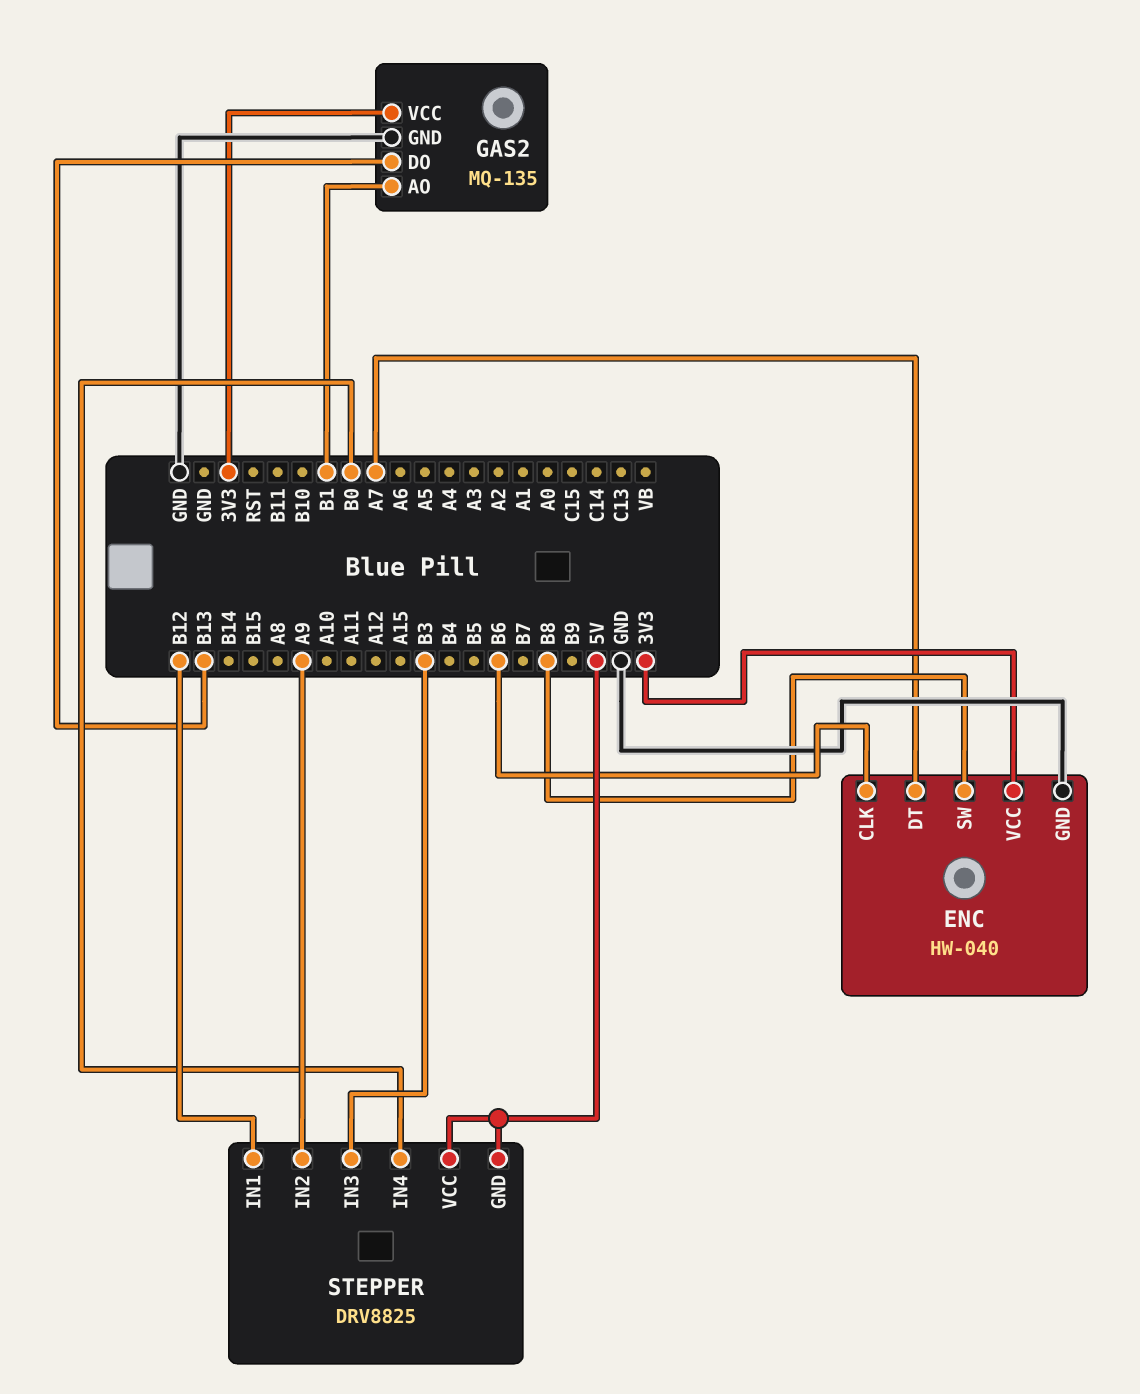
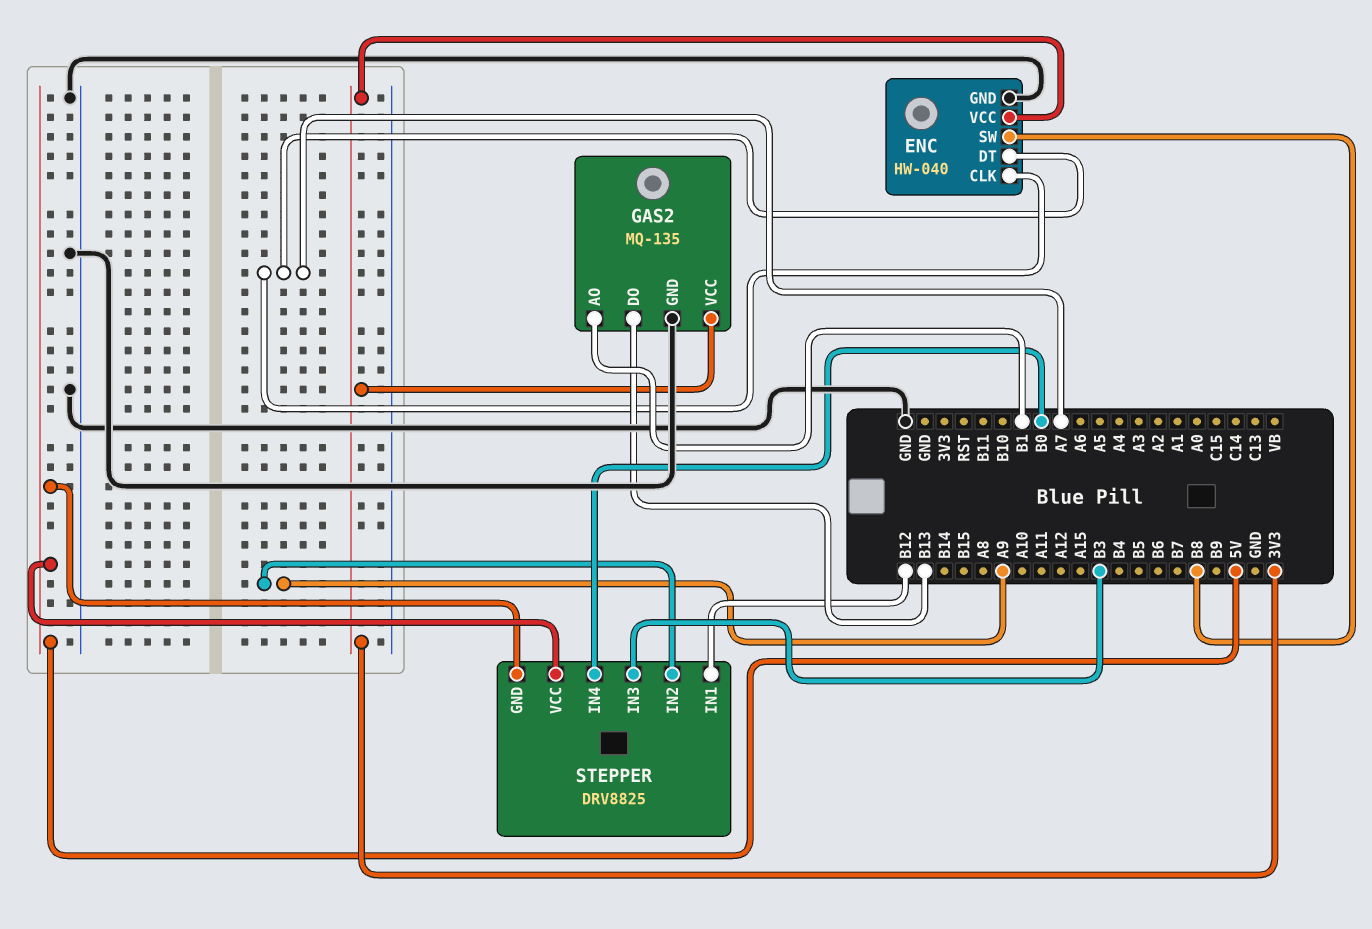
ENC pin CLK: B6 -> A7

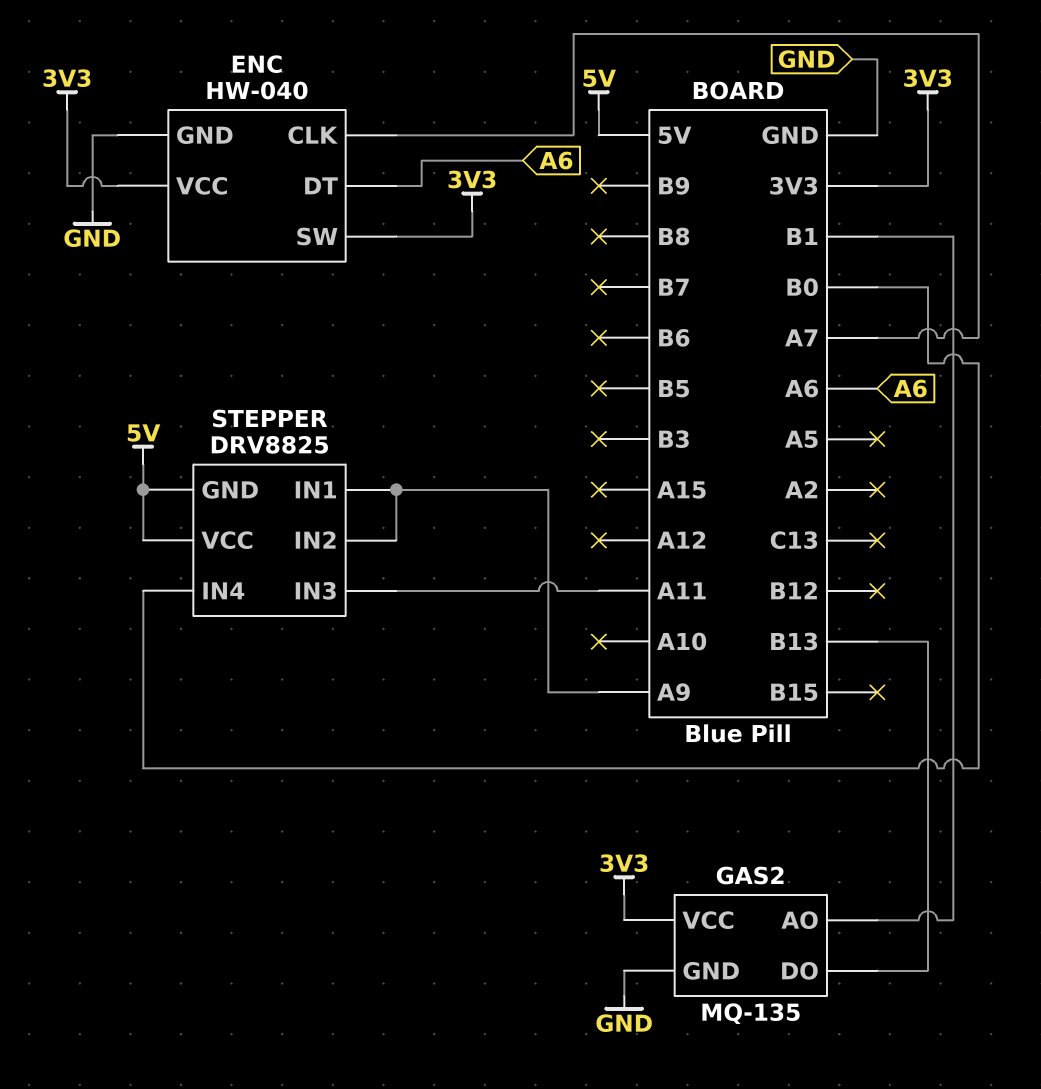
ENC pin DT: A7 -> A6
ENC pin SW: B8 -> 3V3
STEPPER pin IN1: B12 -> A9
STEPPER pin IN3: B3 -> A11

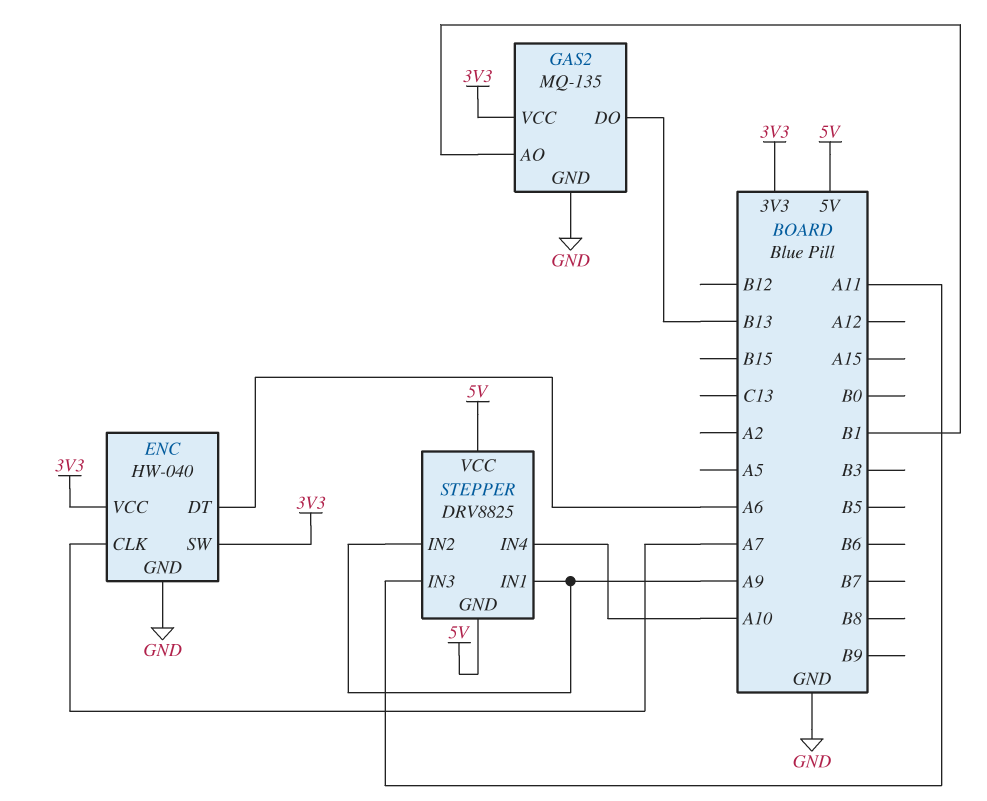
STEPPER pin IN4: B0 -> A10

